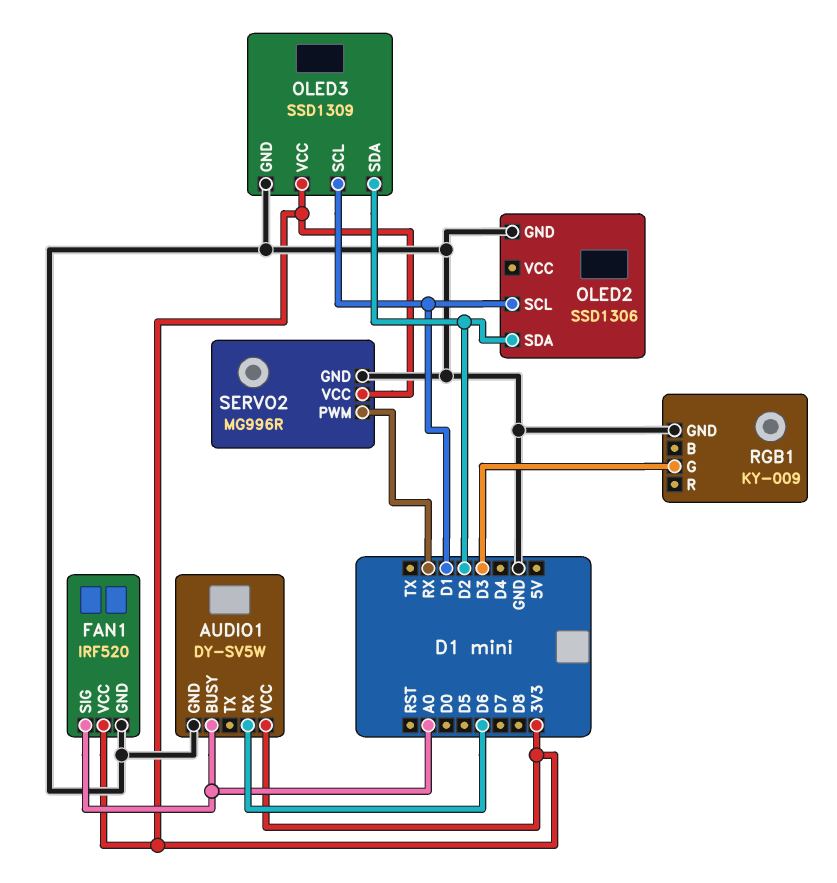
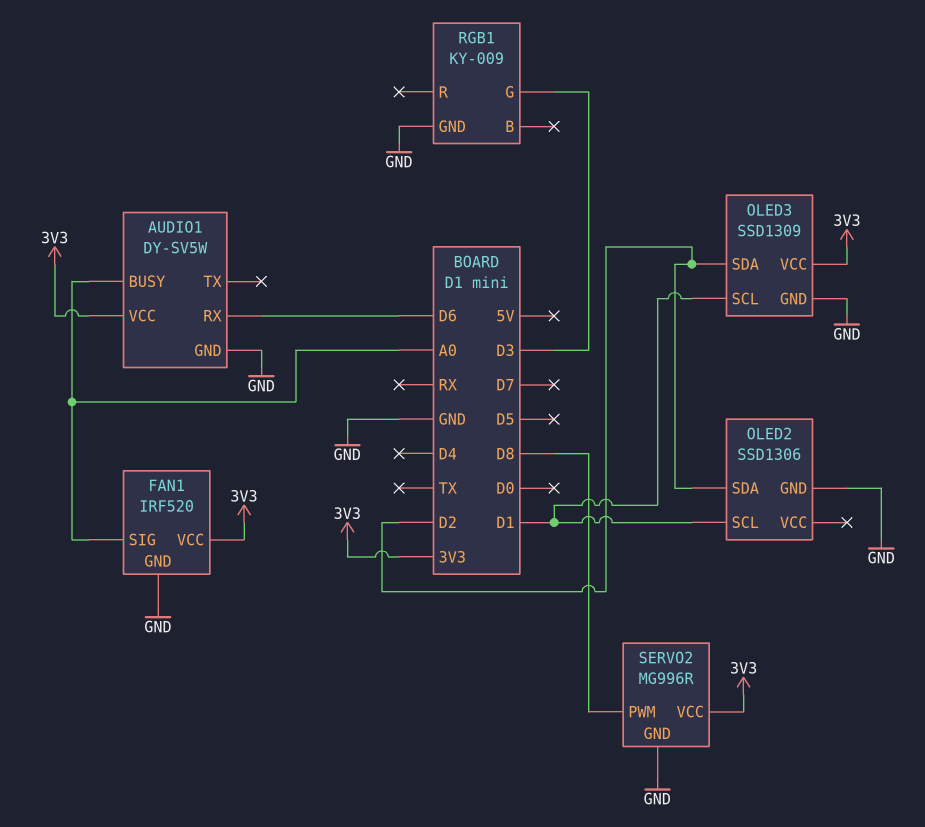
SERVO2 pin PWM: RX -> D8

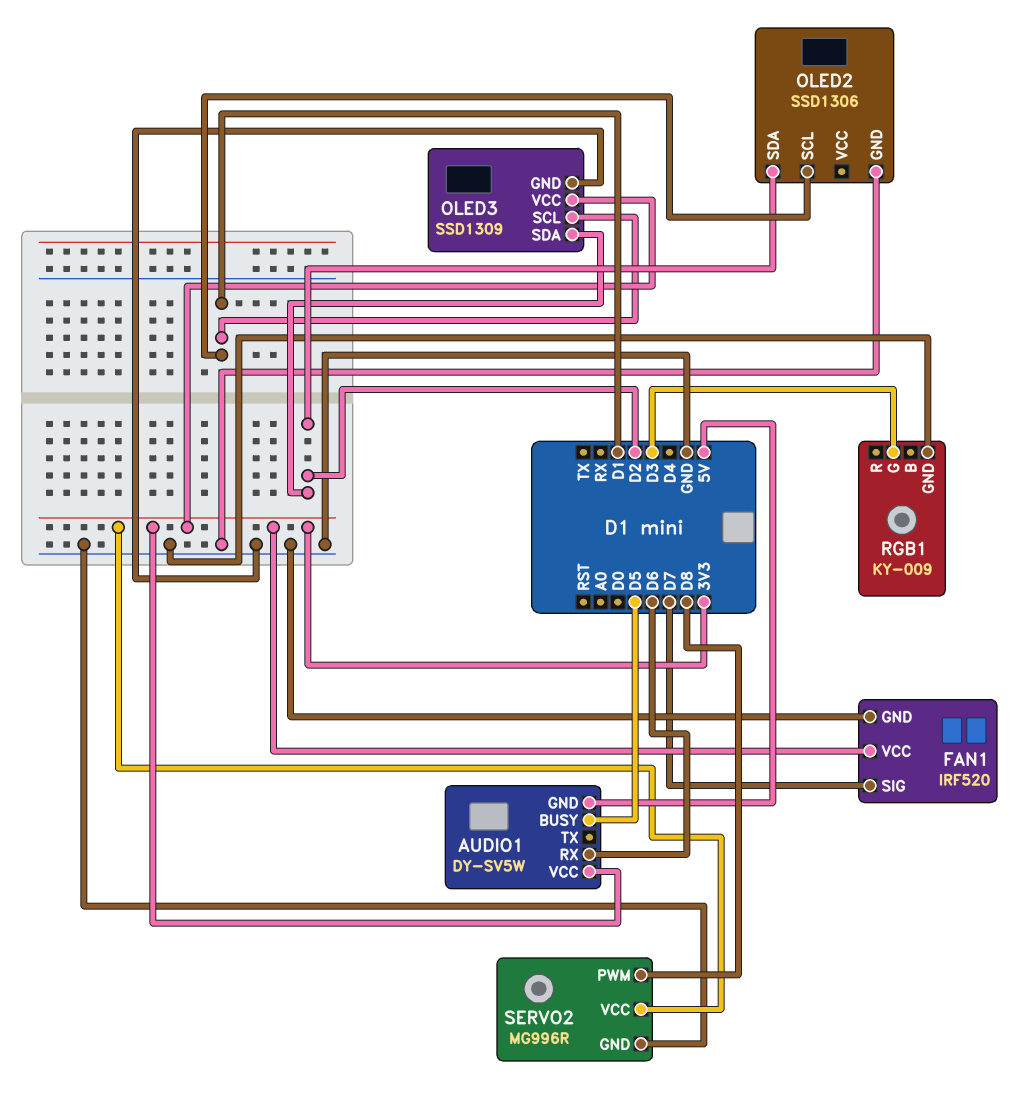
AUDIO1 pin BUSY: A0 -> D5
AUDIO1 pin GND: GND -> 5V
FAN1 pin SIG: A0 -> D7

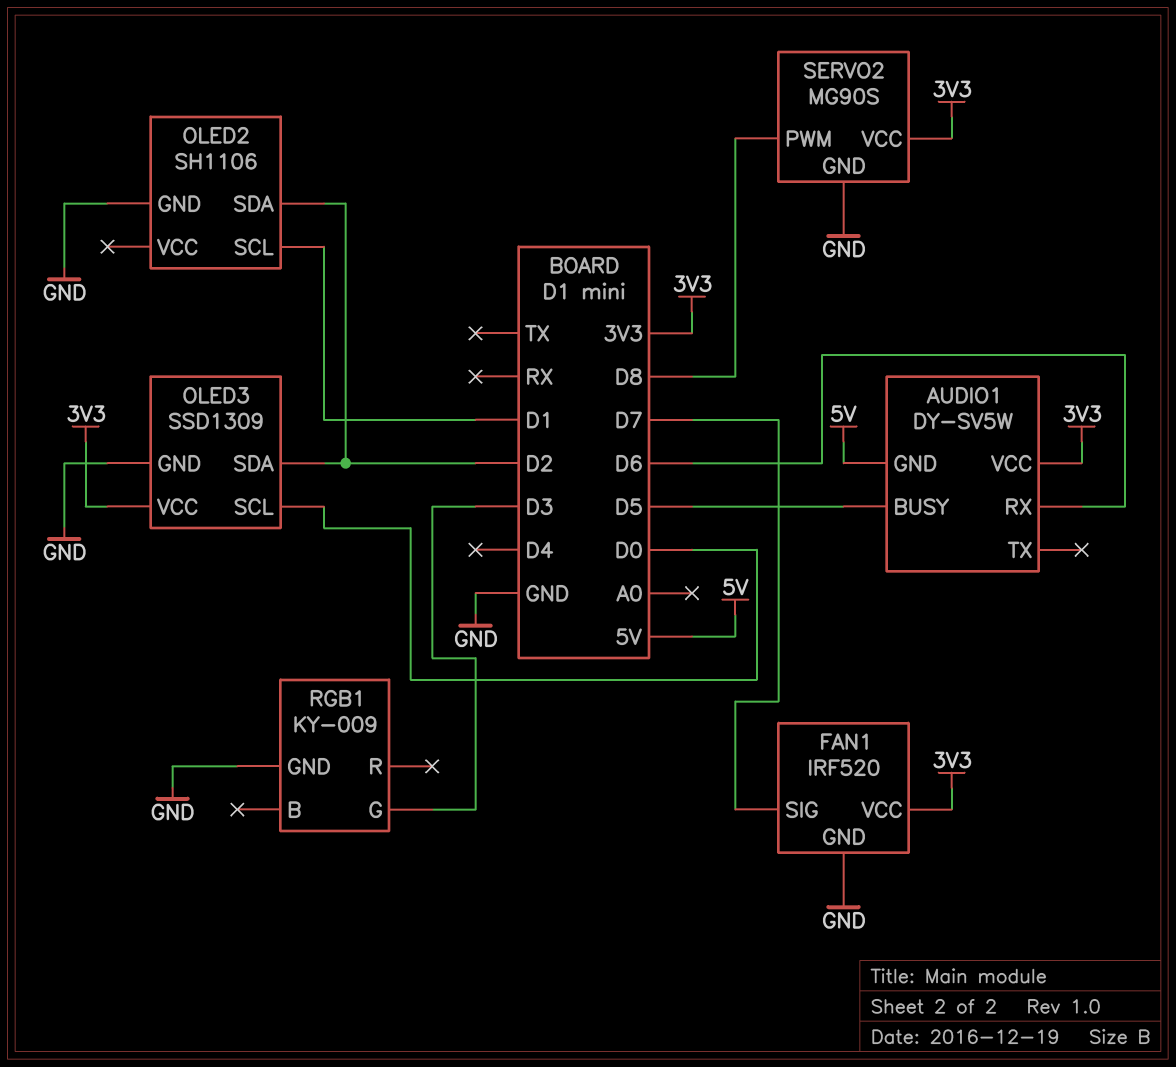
OLED2: SSD1306 -> SH1106
OLED3 pin SCL: D1 -> D0
SERVO2: MG996R -> MG90S

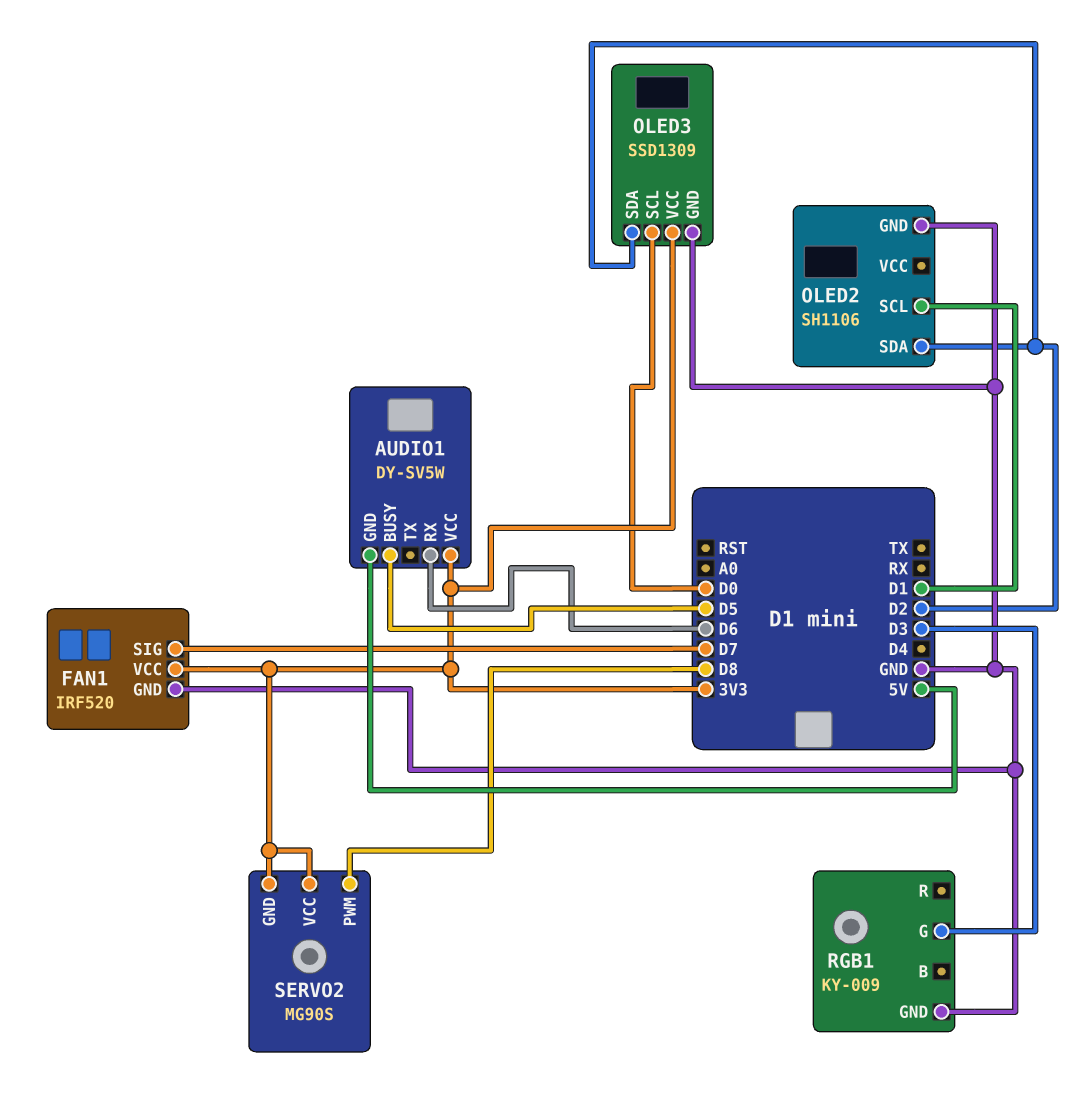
SERVO2 pin GND: GND -> 3V3

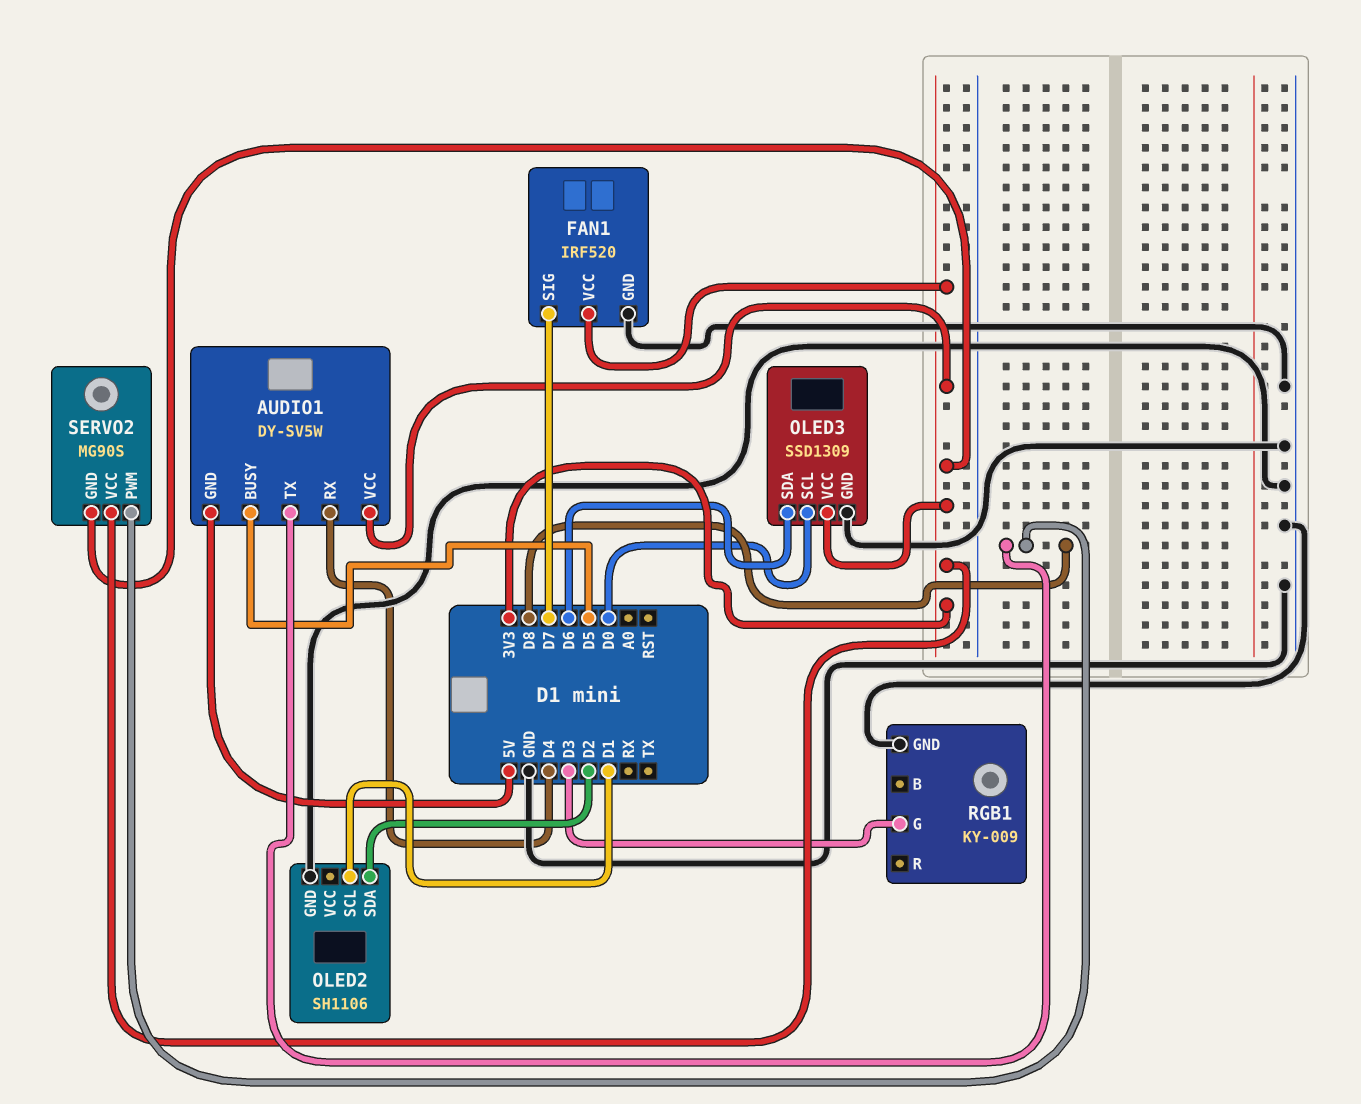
AUDIO1 pin RX: D6 -> D4
AUDIO1 pin TX: none -> D8
OLED3 pin SDA: D2 -> D6

